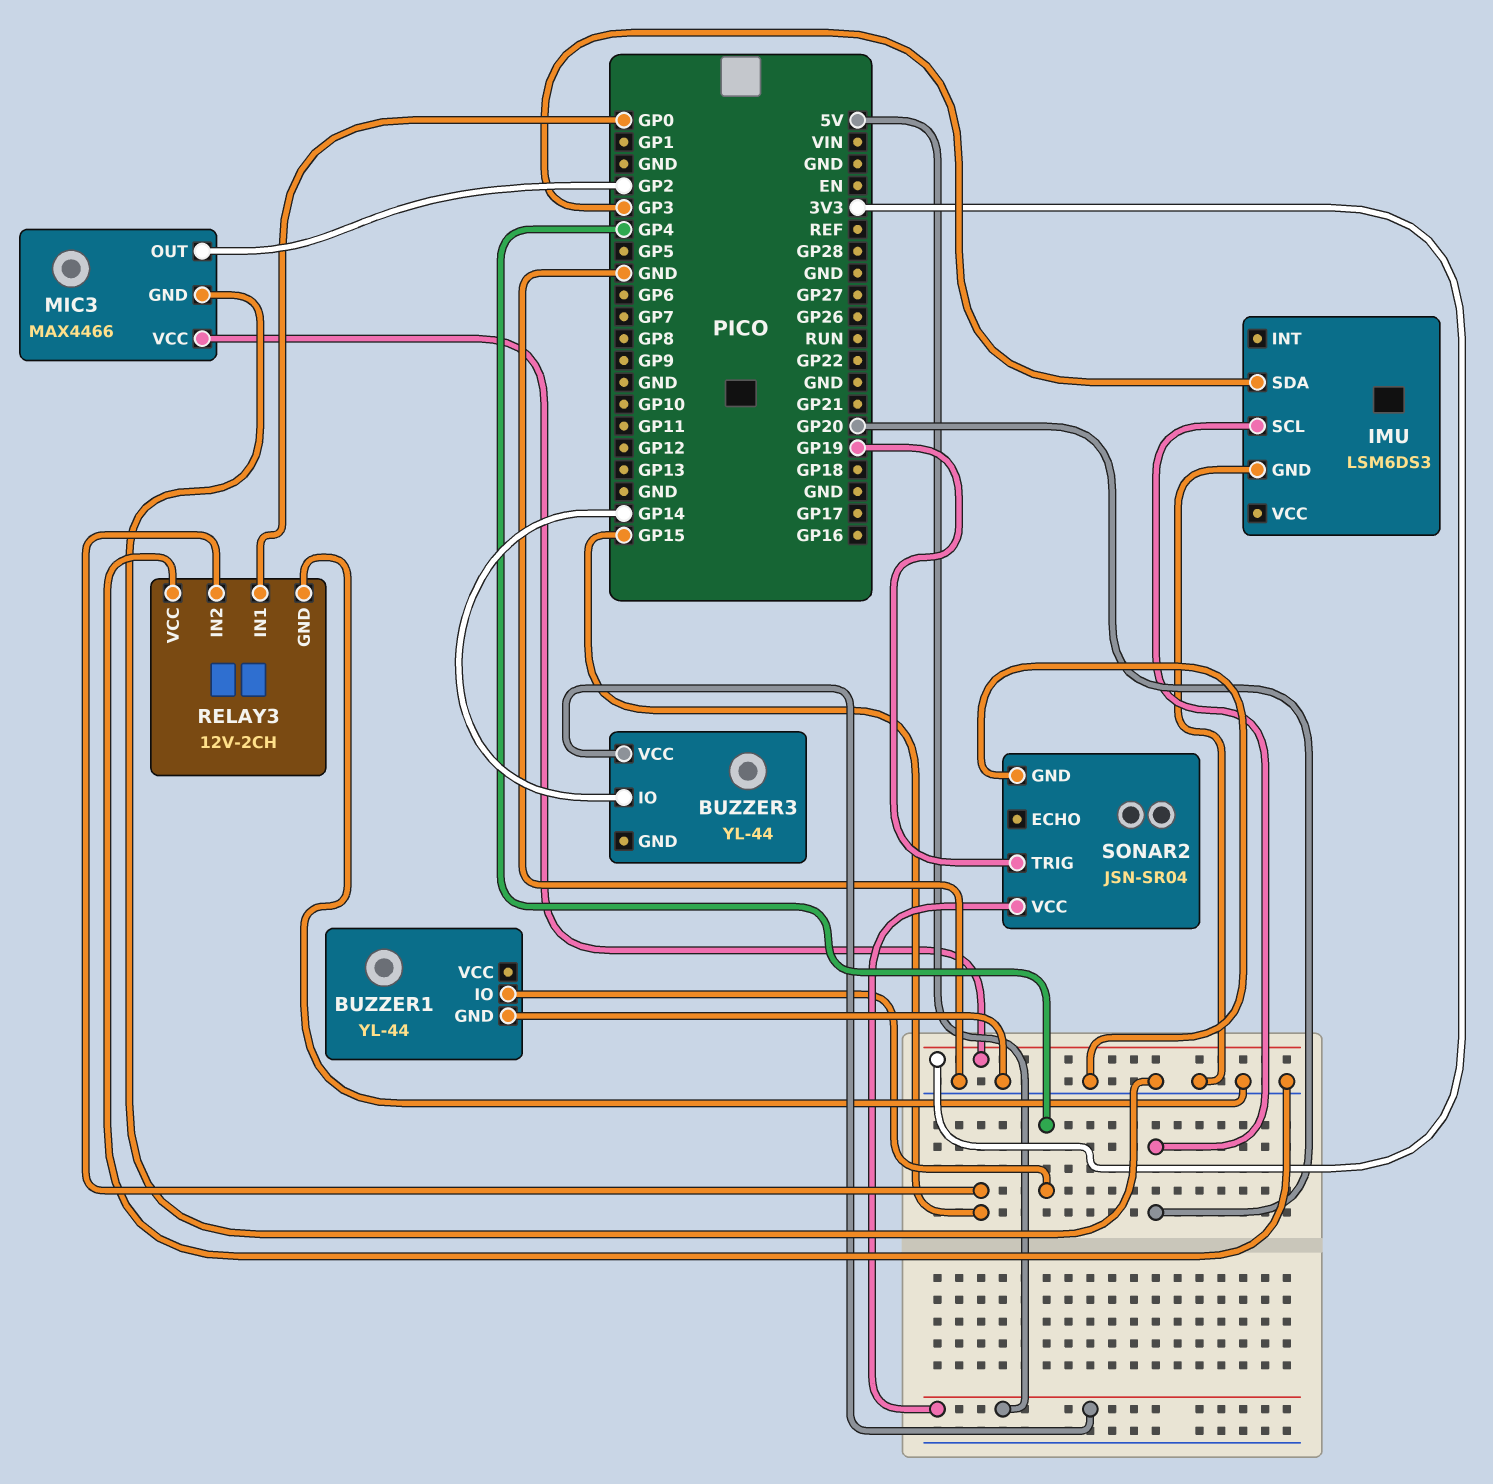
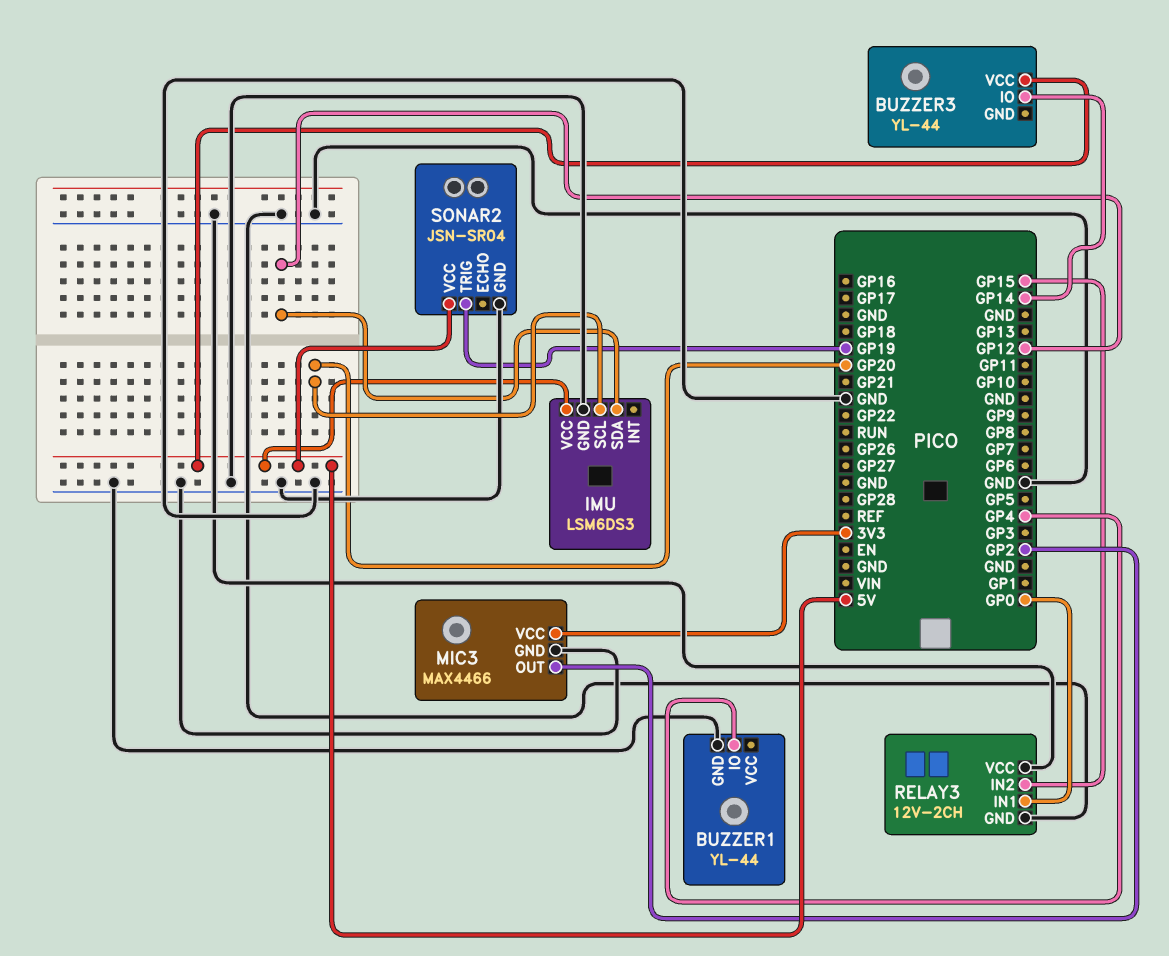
IMU pin SDA: GP3 -> GP12
IMU pin VCC: none -> 5V

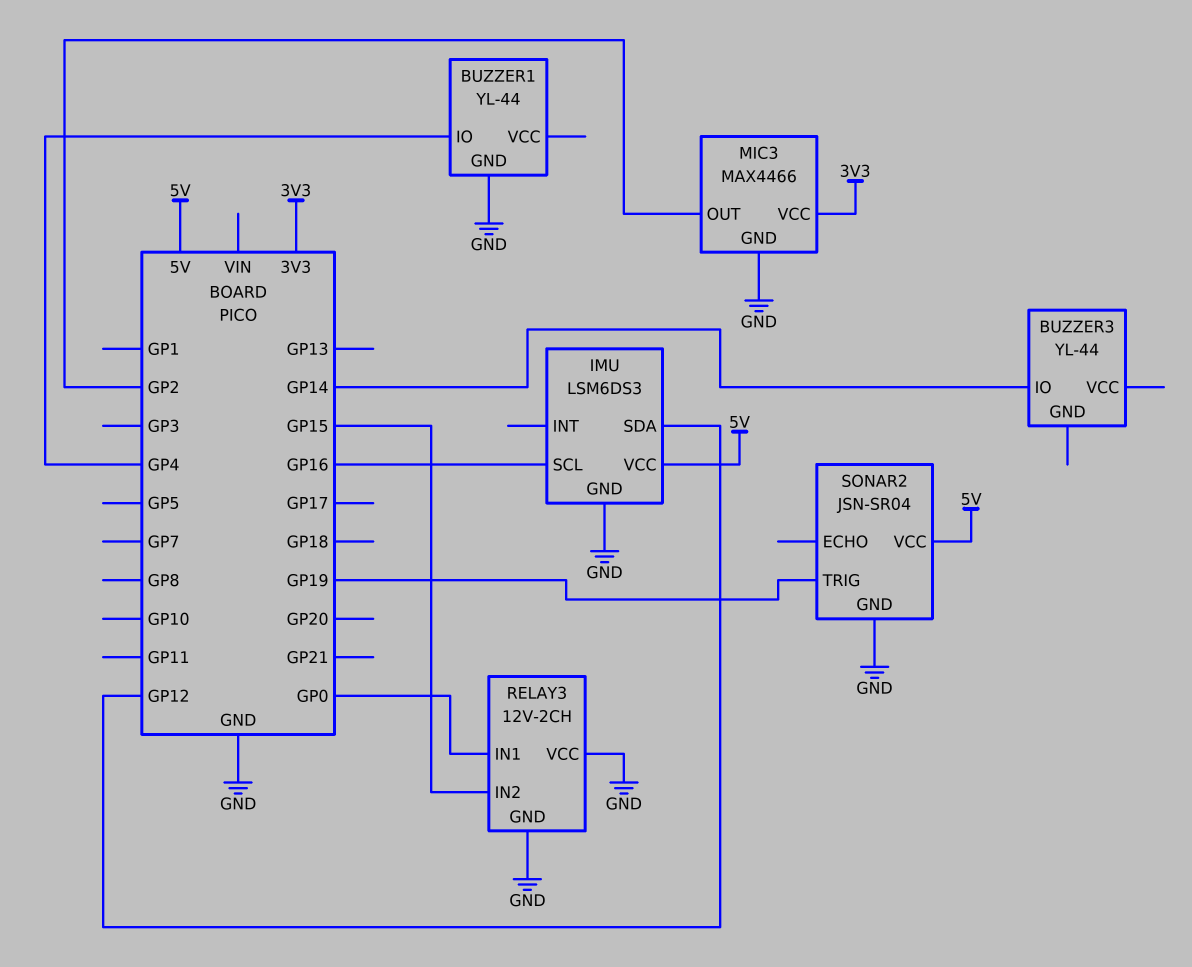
BUZZER3 pin VCC: 5V -> none
IMU pin SCL: GP20 -> GP16

